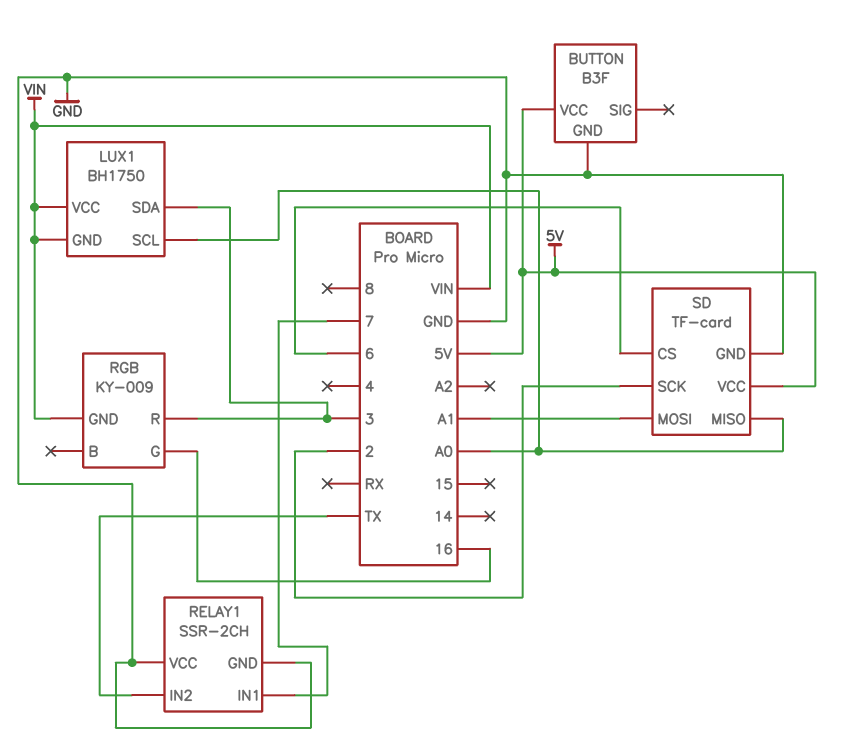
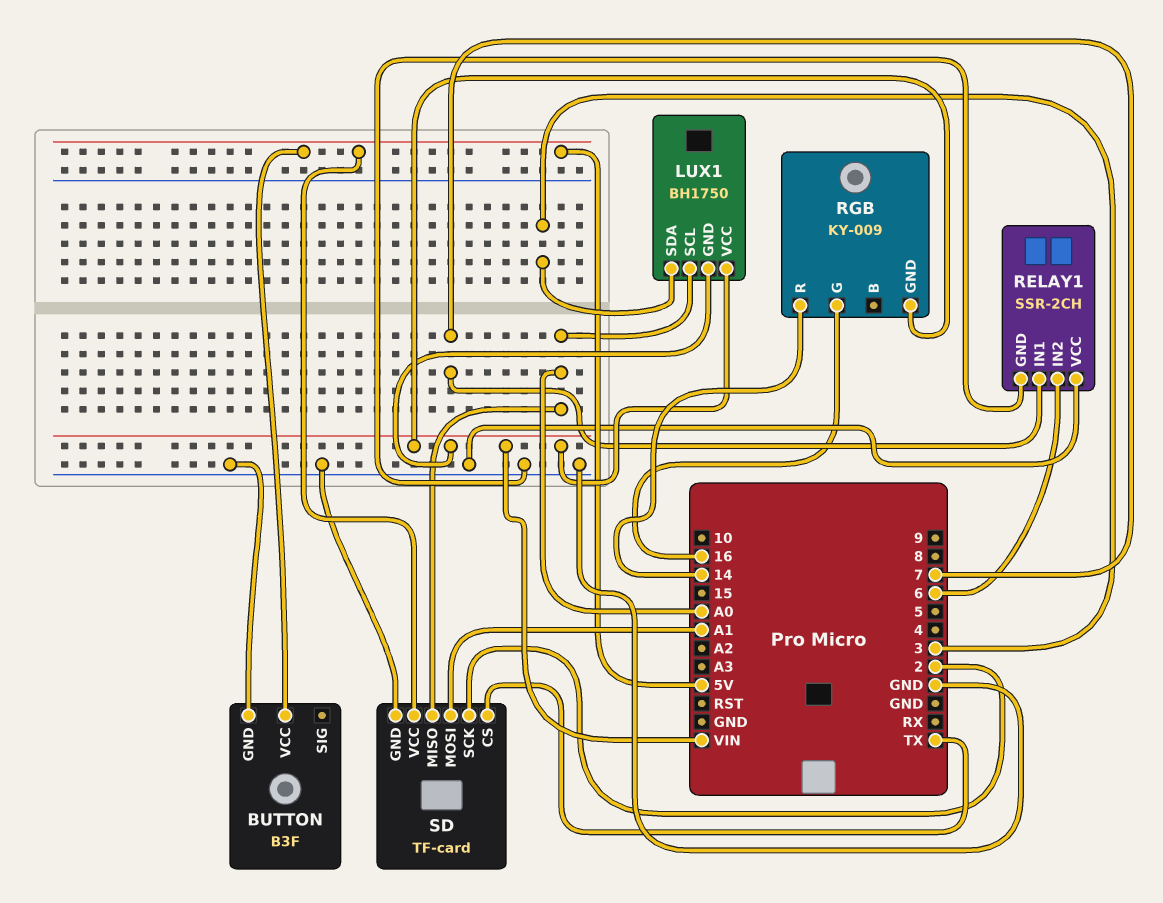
RELAY1 pin IN2: TX -> 6
RGB pin R: 3 -> 14
SD pin CS: 6 -> TX

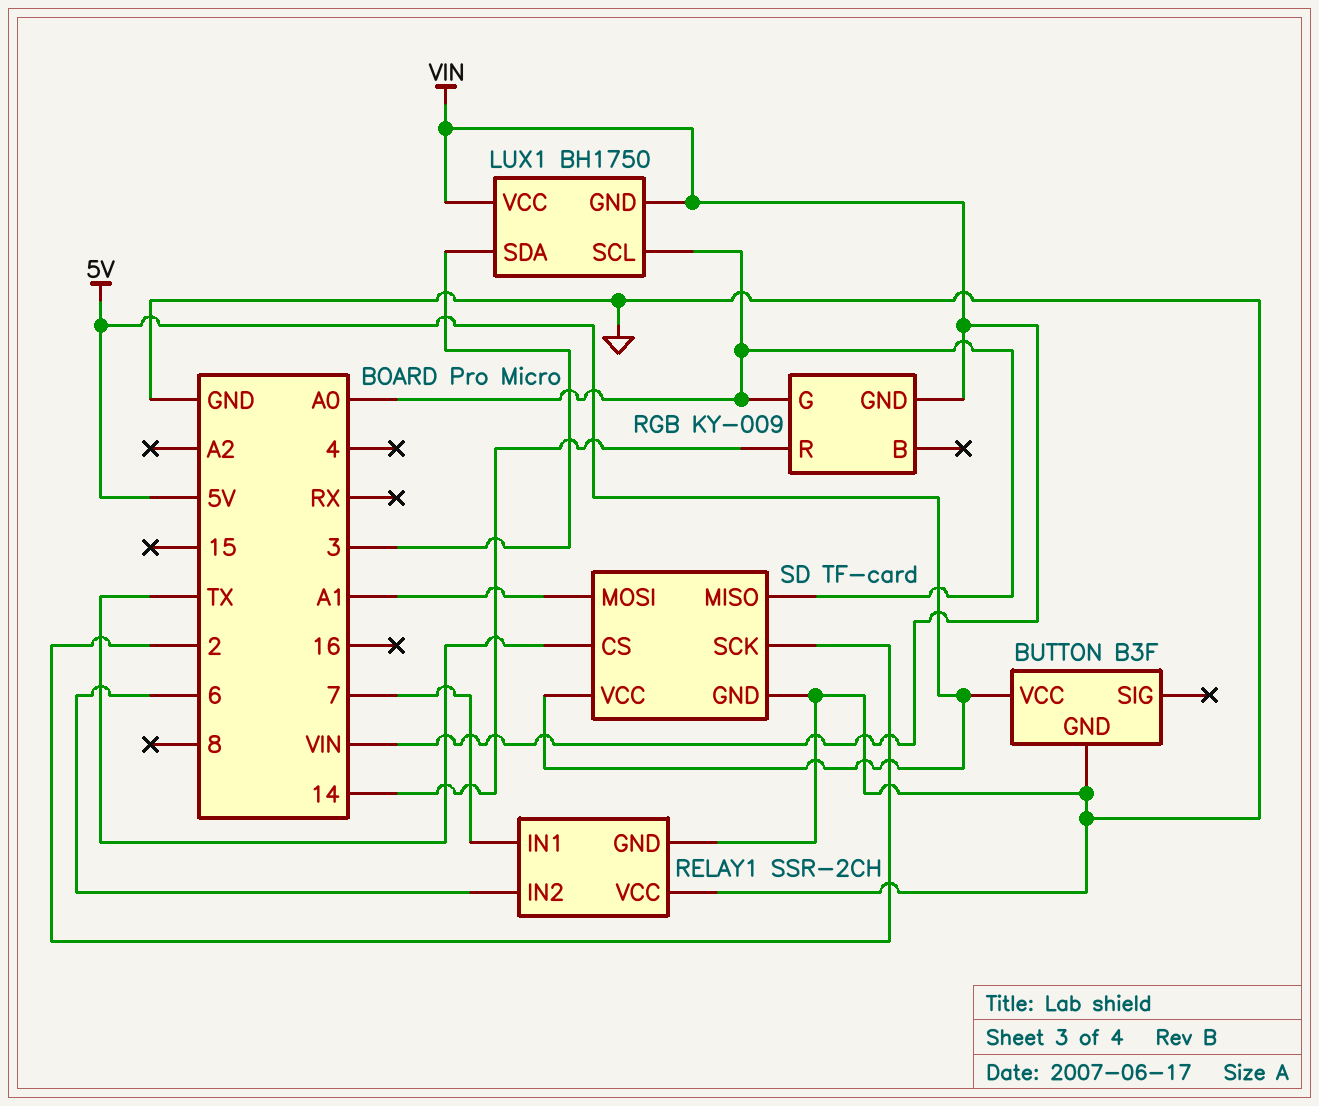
RGB pin G: 16 -> A0

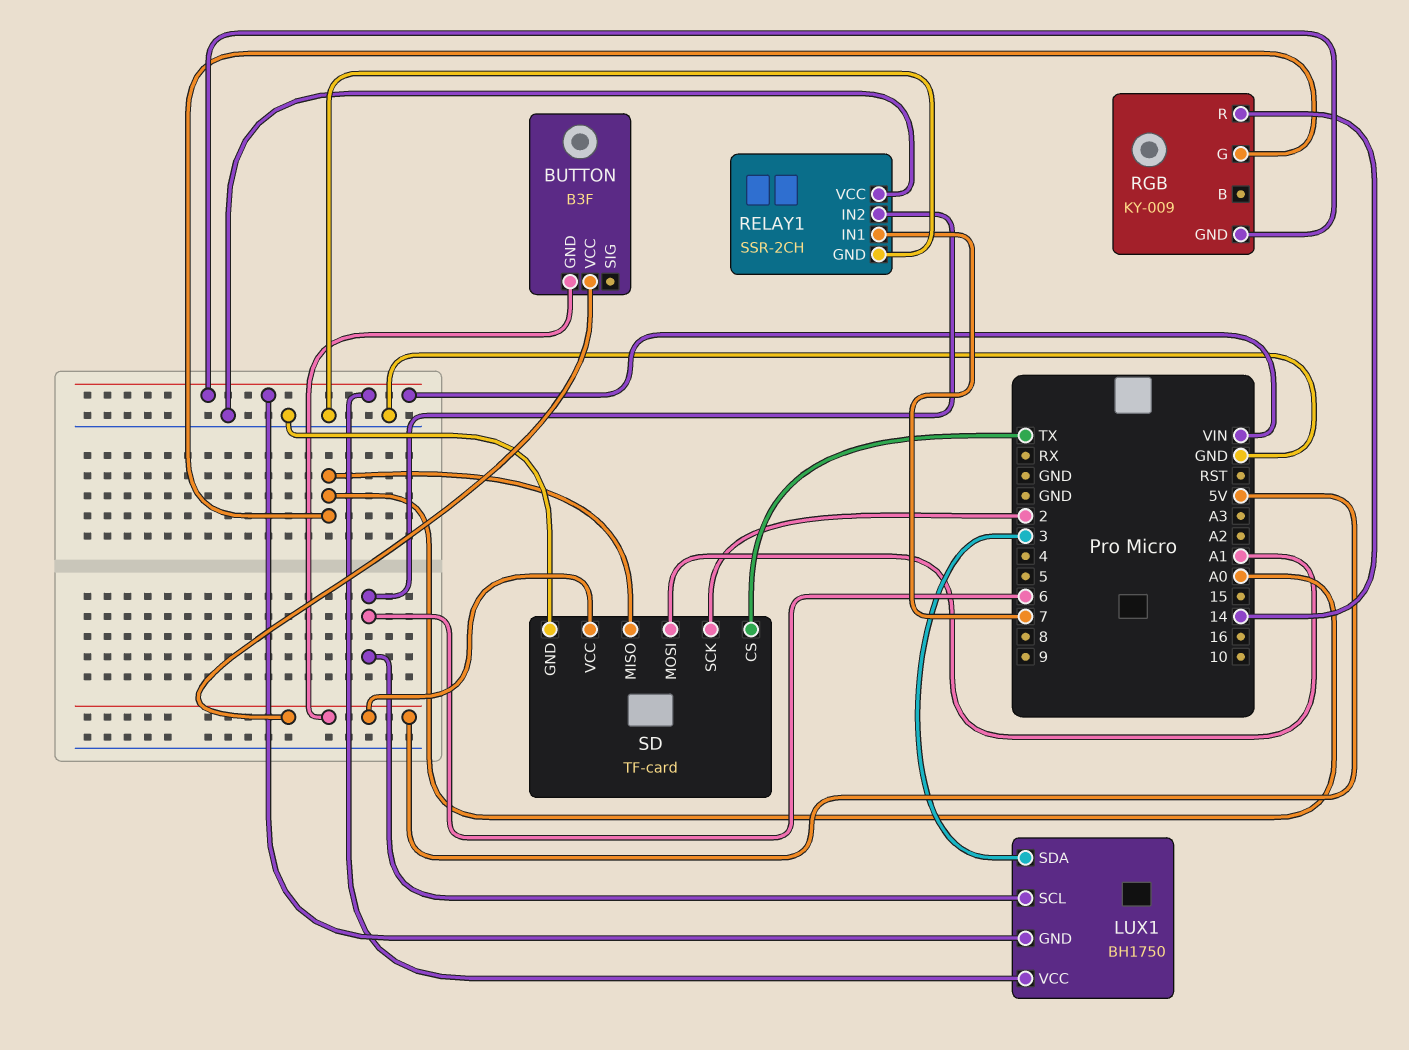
BUTTON pin GND: GND -> 5V
LUX1 pin SCL: A0 -> 6

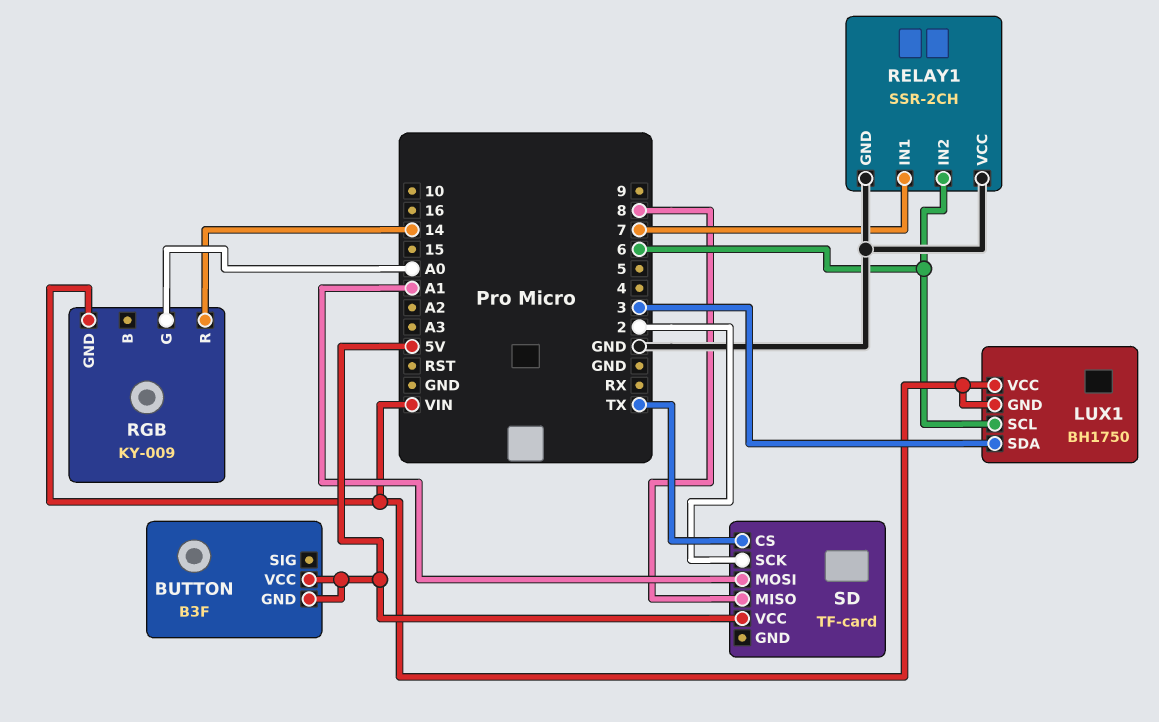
SD pin GND: GND -> none
SD pin MISO: A0 -> 8

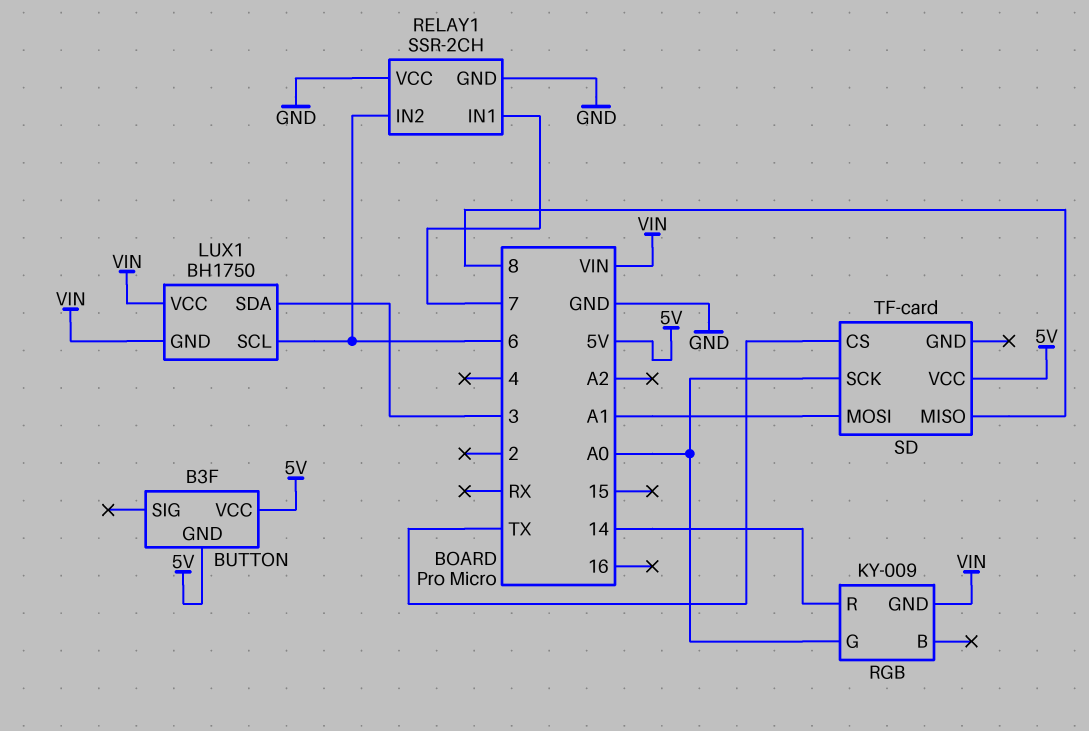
SD pin SCK: 2 -> A0

